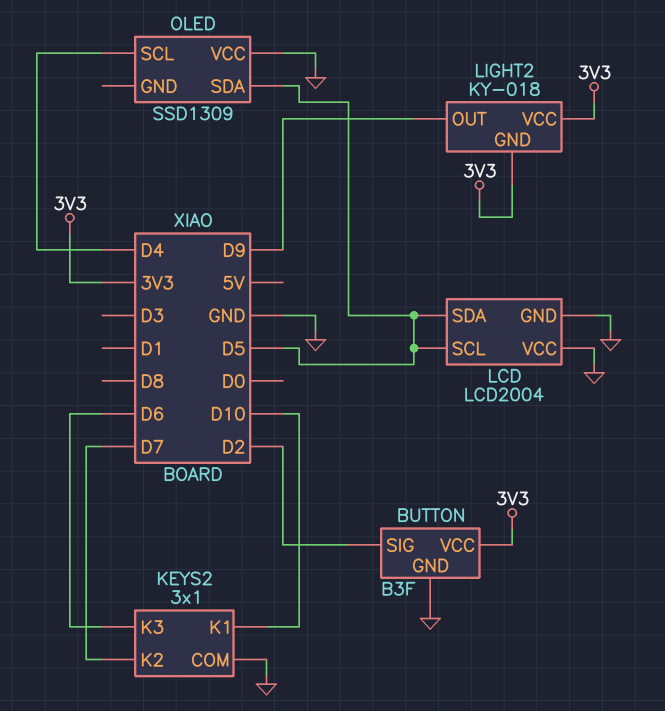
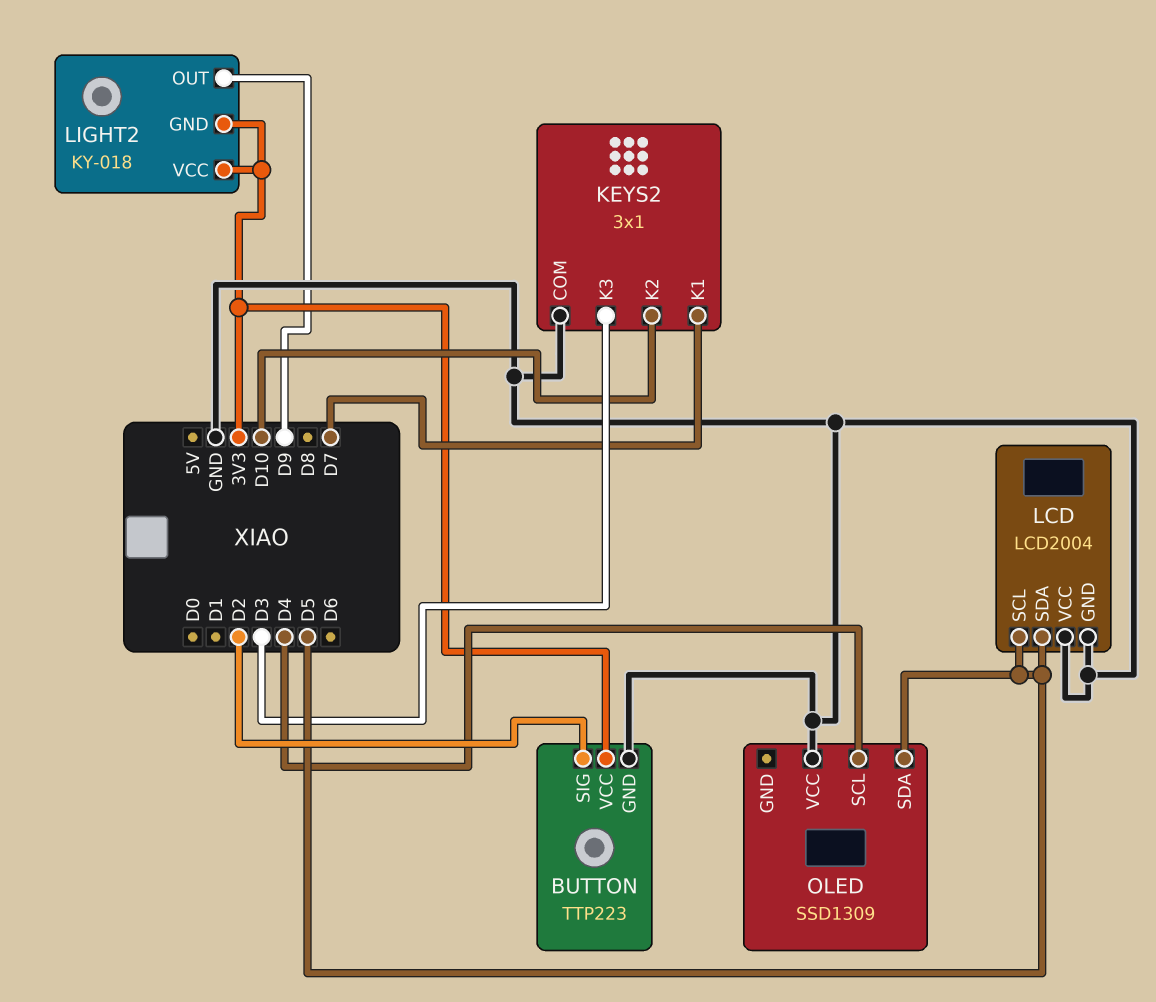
BUTTON: B3F -> TTP223
KEYS2 pin K1: D10 -> D7
KEYS2 pin K2: D7 -> D10
KEYS2 pin K3: D6 -> D3

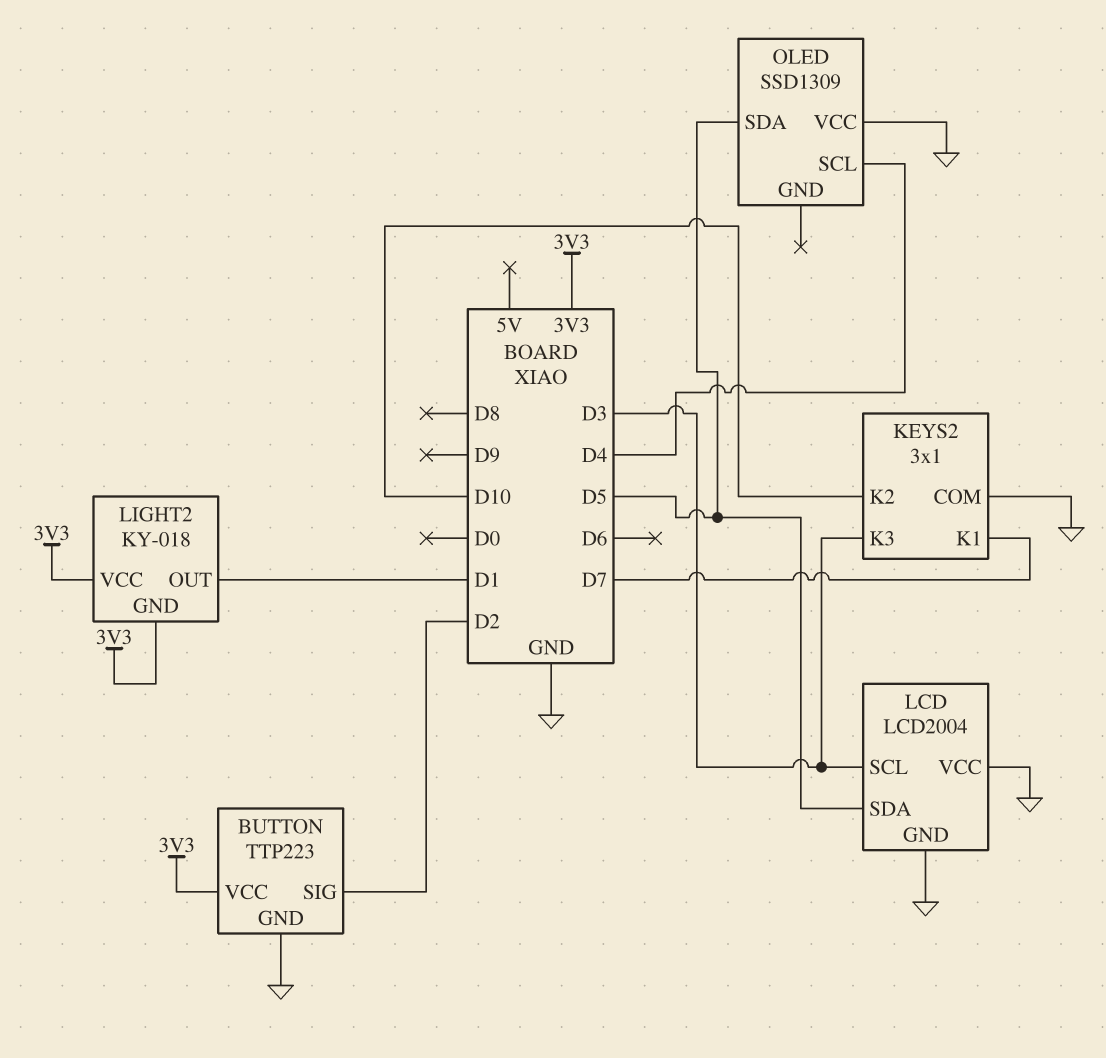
LCD pin SCL: D5 -> D3
LIGHT2 pin OUT: D9 -> D1

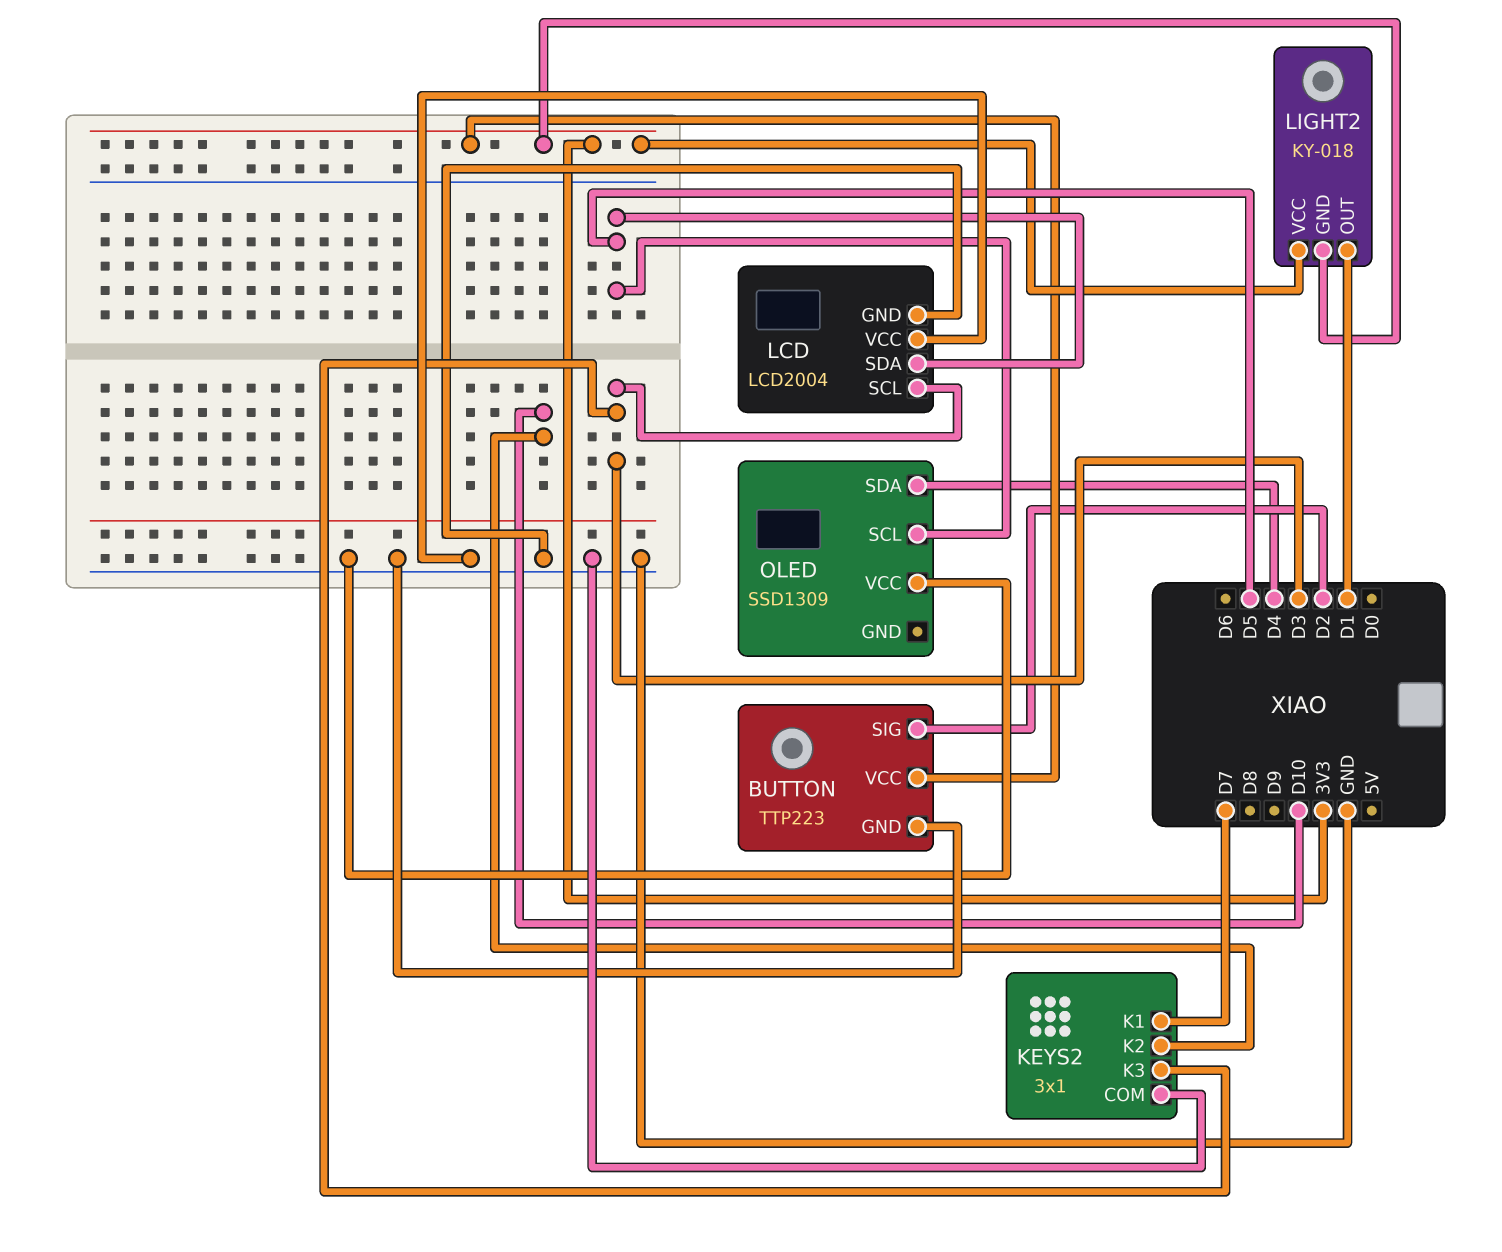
OLED pin SCL: D4 -> D5
OLED pin SDA: D5 -> D4

